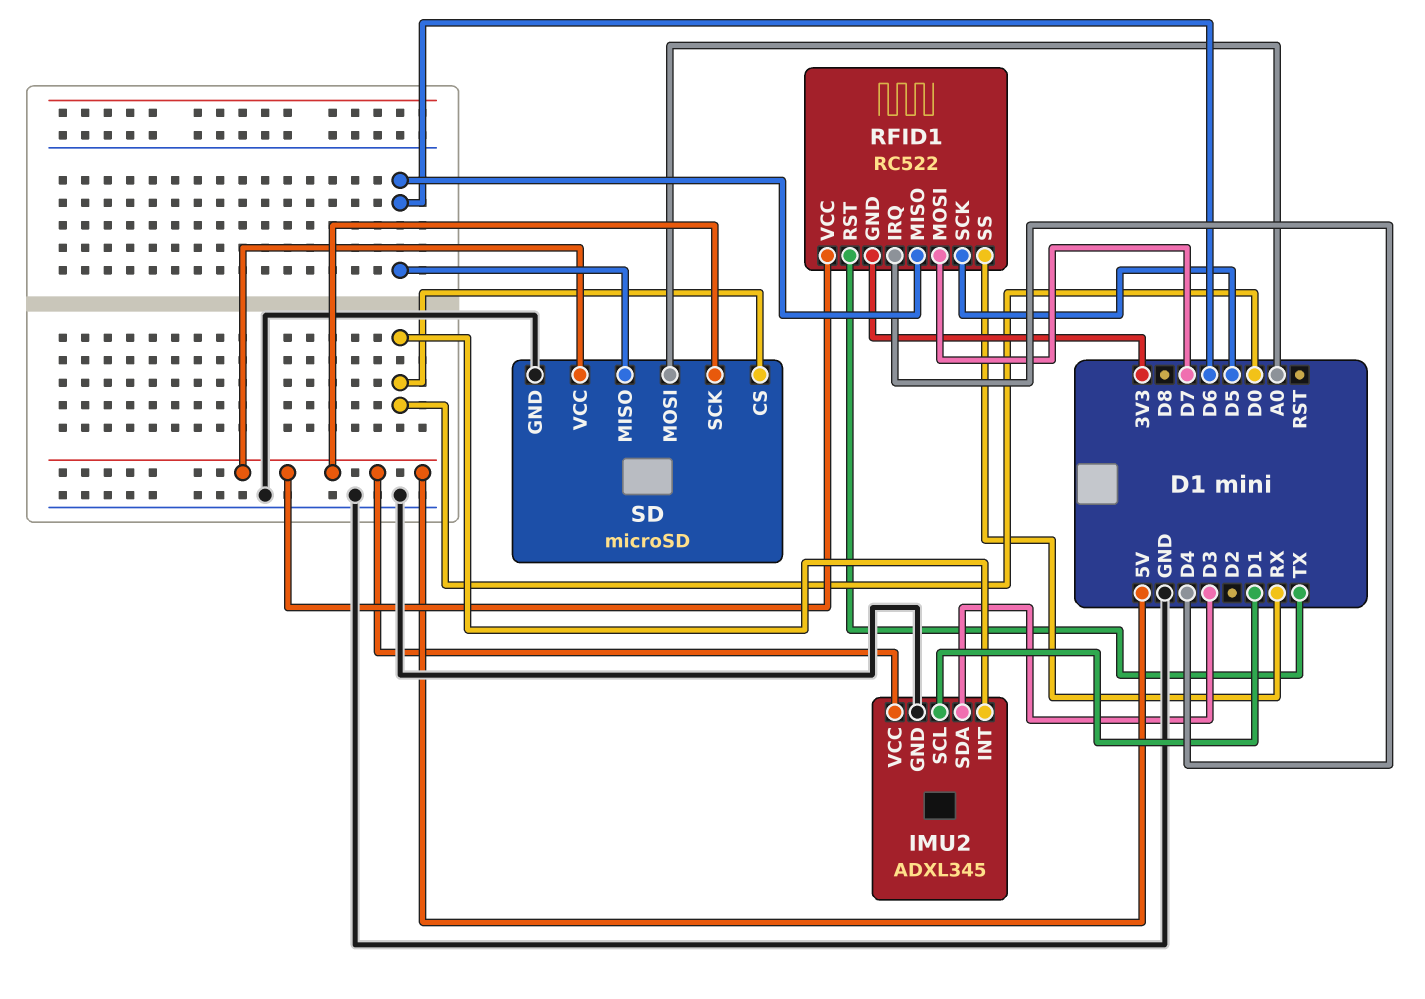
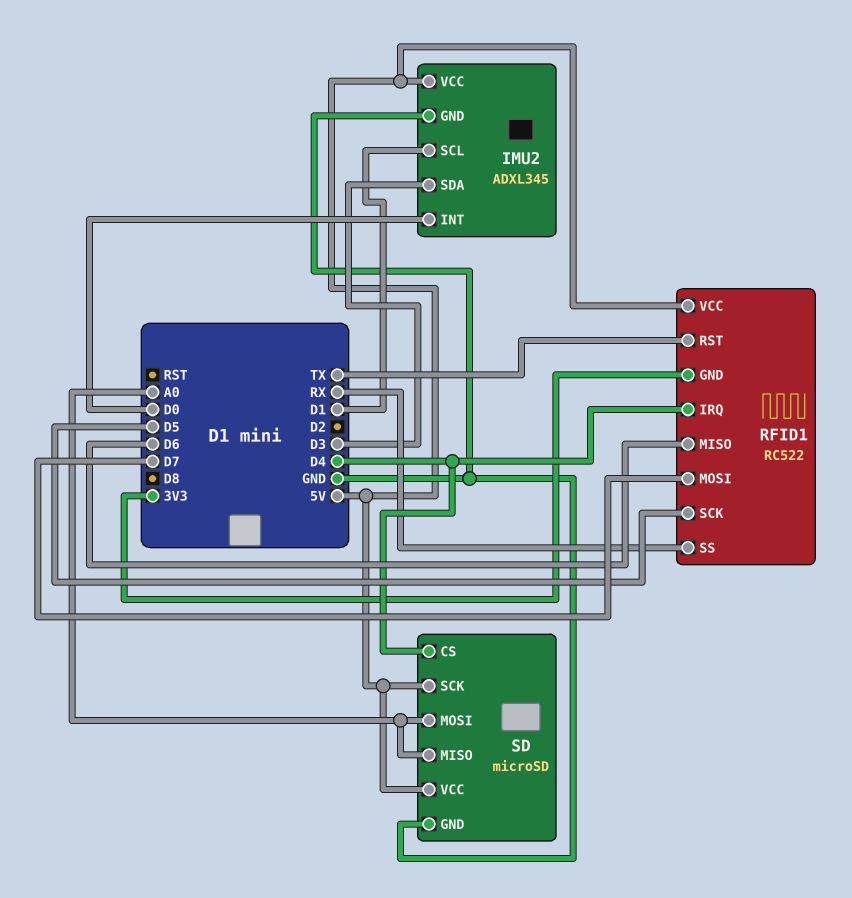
SD pin CS: D0 -> D4
SD pin MISO: D6 -> A0

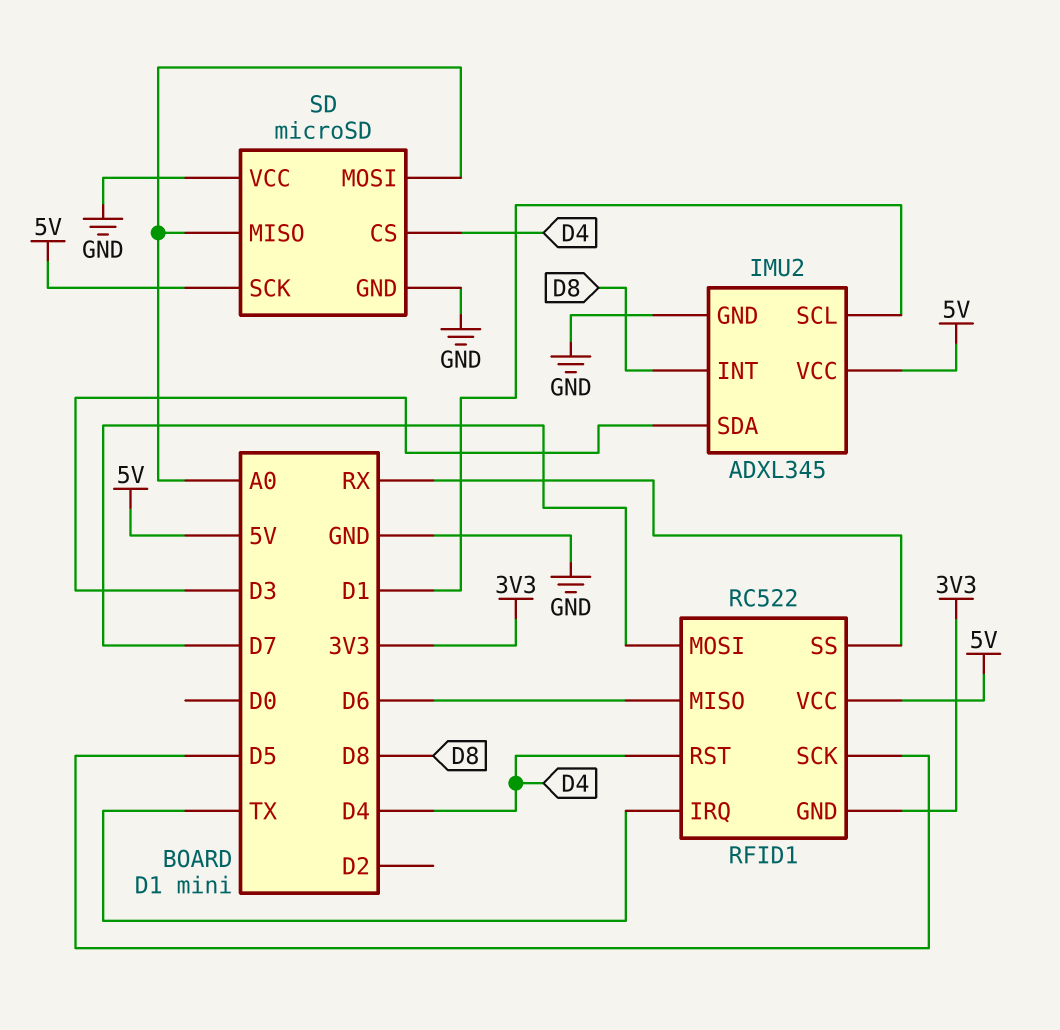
IMU2 pin INT: D0 -> D8
RFID1 pin IRQ: D4 -> TX
RFID1 pin RST: TX -> D4
SD pin VCC: 5V -> GND

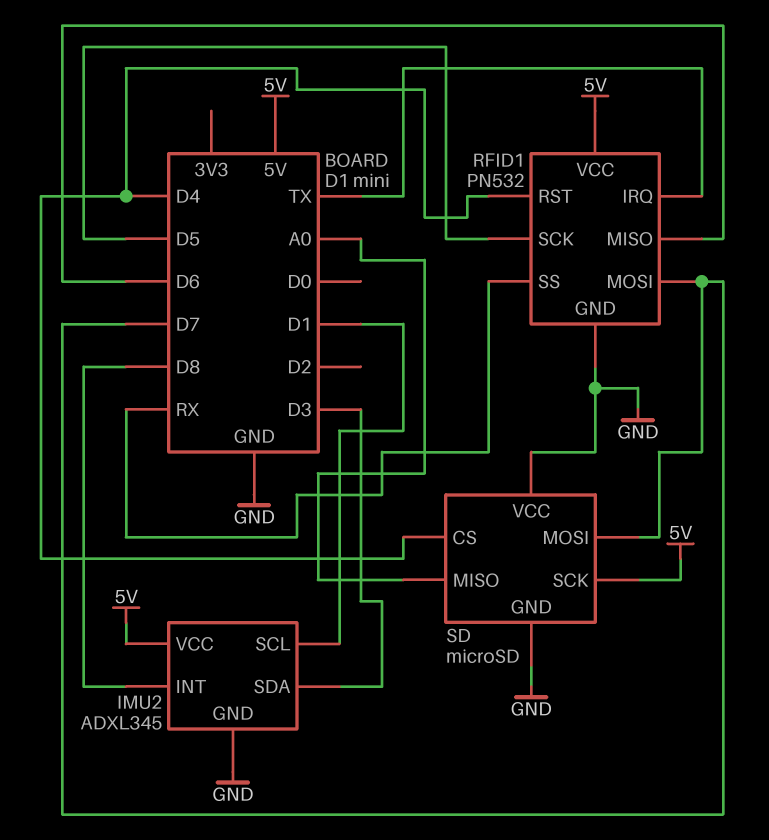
RFID1: RC522 -> PN532
RFID1 pin GND: 3V3 -> GND
SD pin MOSI: A0 -> D7

